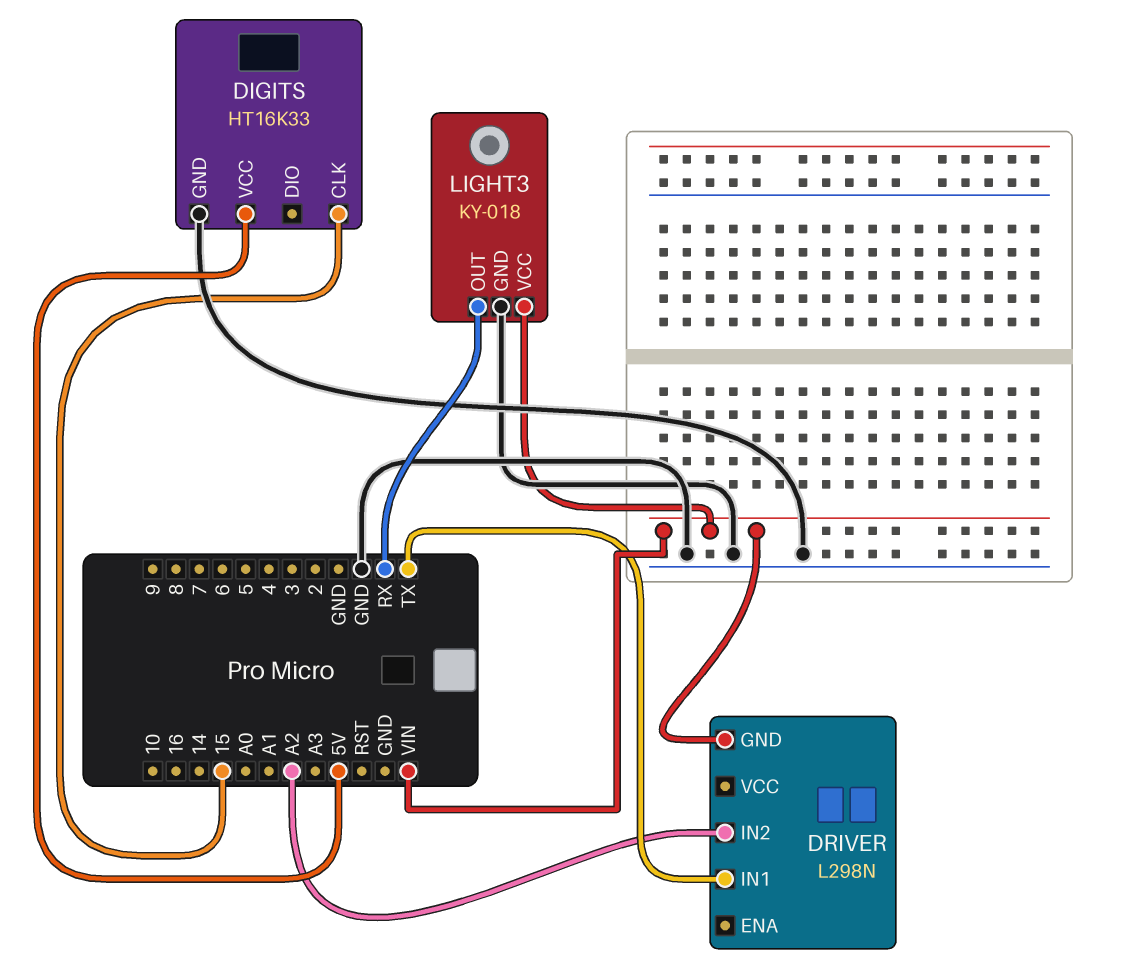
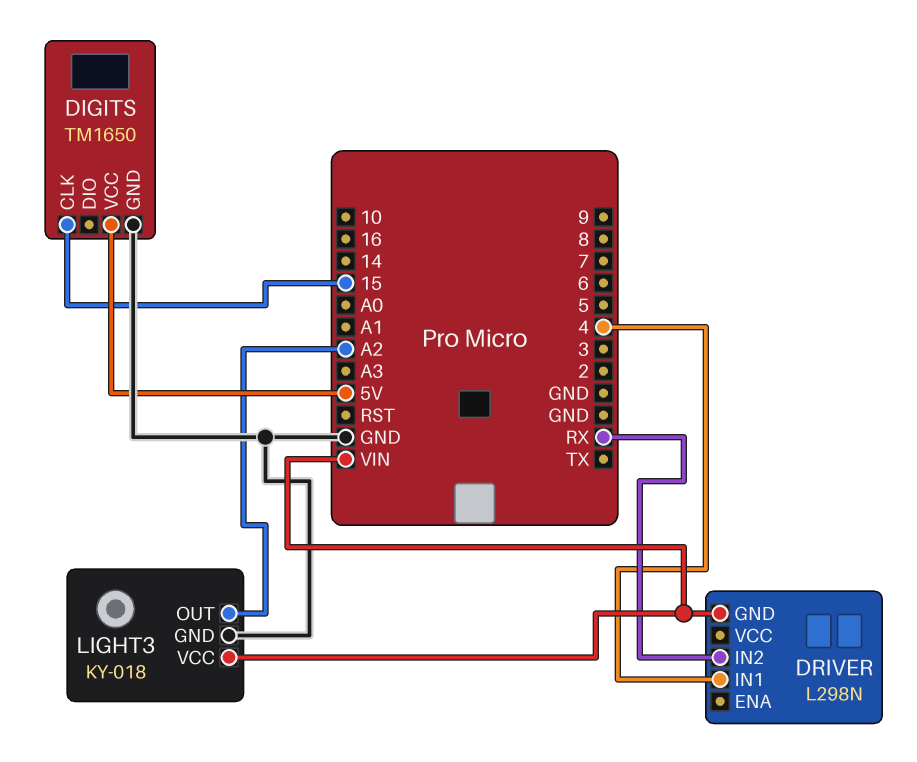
DIGITS: HT16K33 -> TM1650
DRIVER pin IN1: TX -> 4
DRIVER pin IN2: A2 -> RX
LIGHT3 pin OUT: RX -> A2

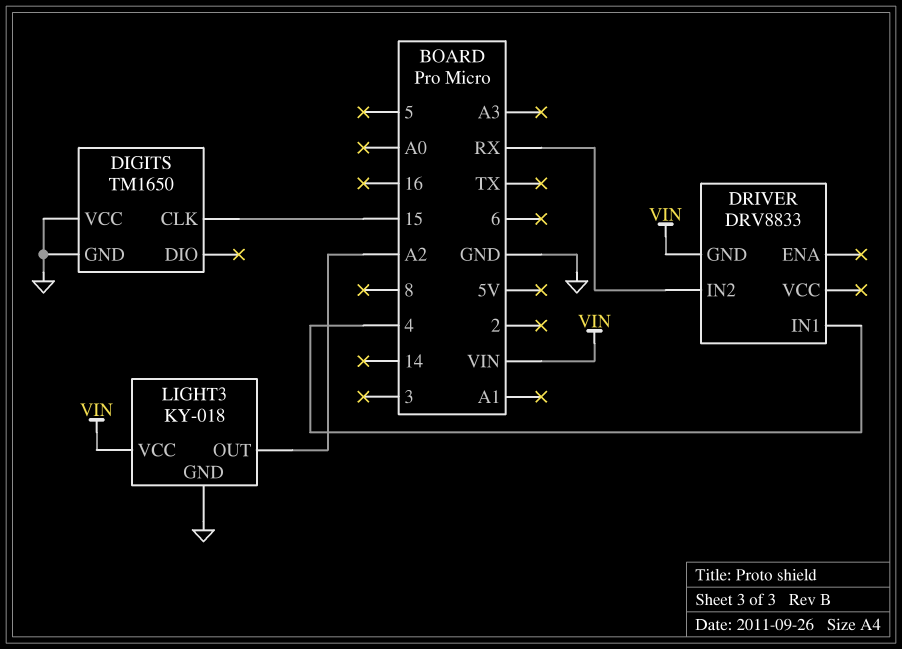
DIGITS pin VCC: 5V -> GND
DRIVER: L298N -> DRV8833

